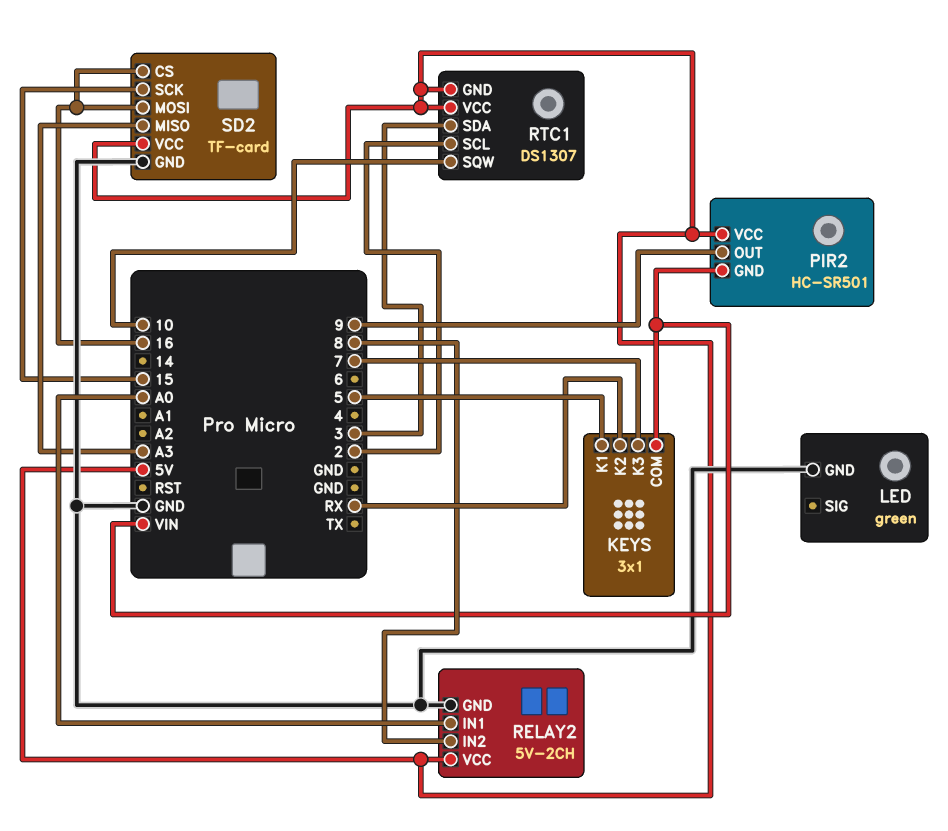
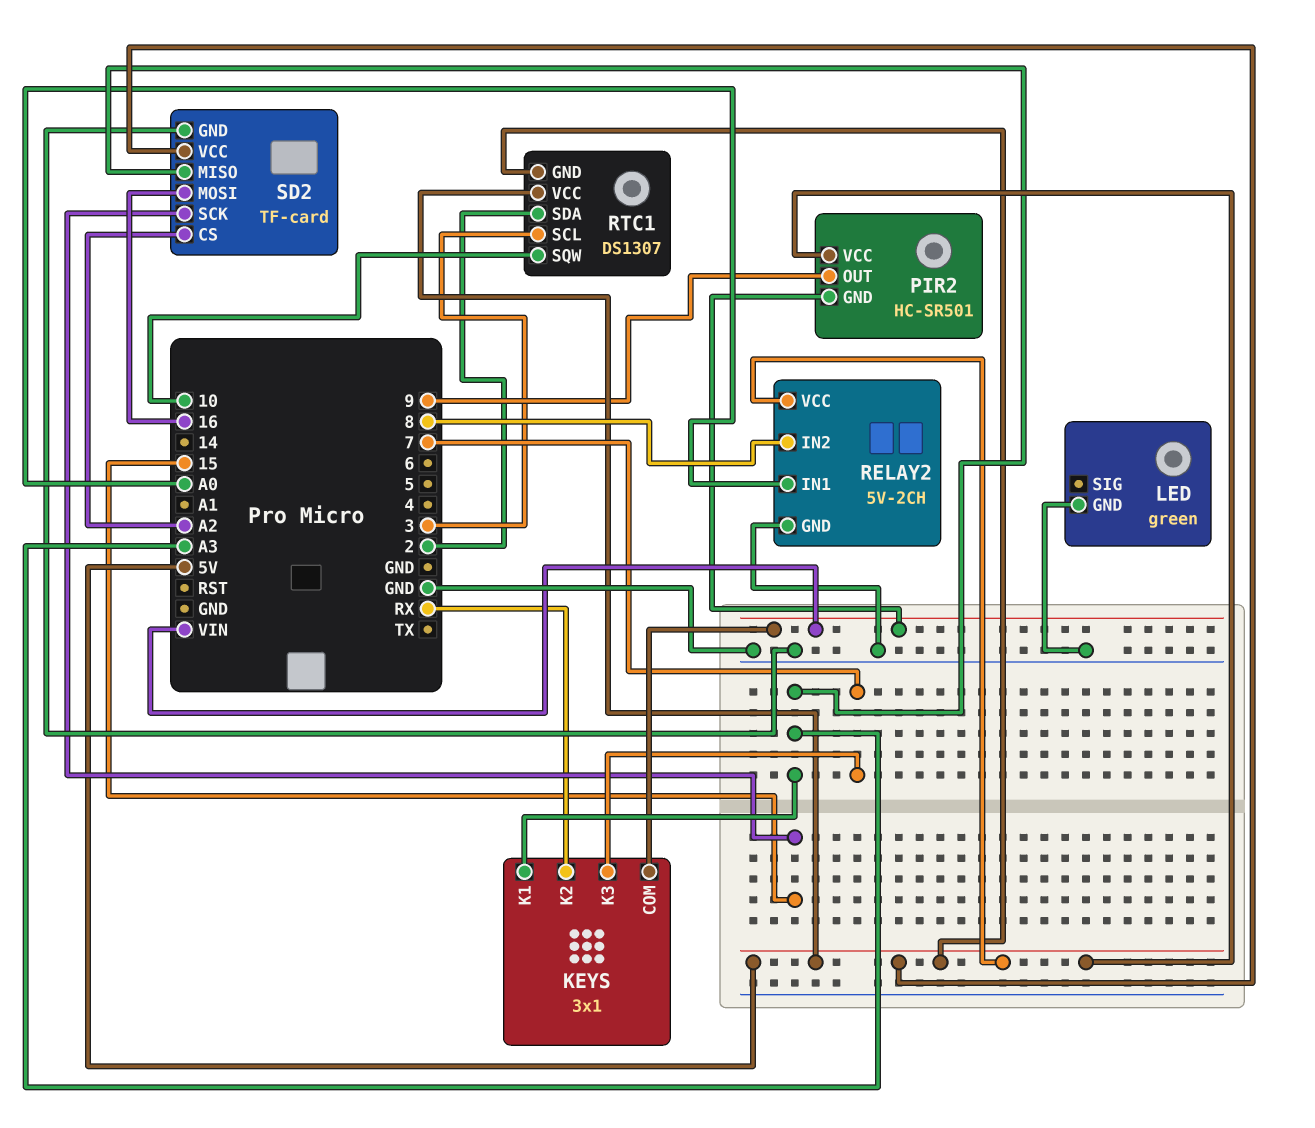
KEYS pin K1: 5 -> A3
RTC1 pin SCL: 2 -> 3
RTC1 pin SDA: 3 -> 2
SD2 pin CS: 16 -> A2

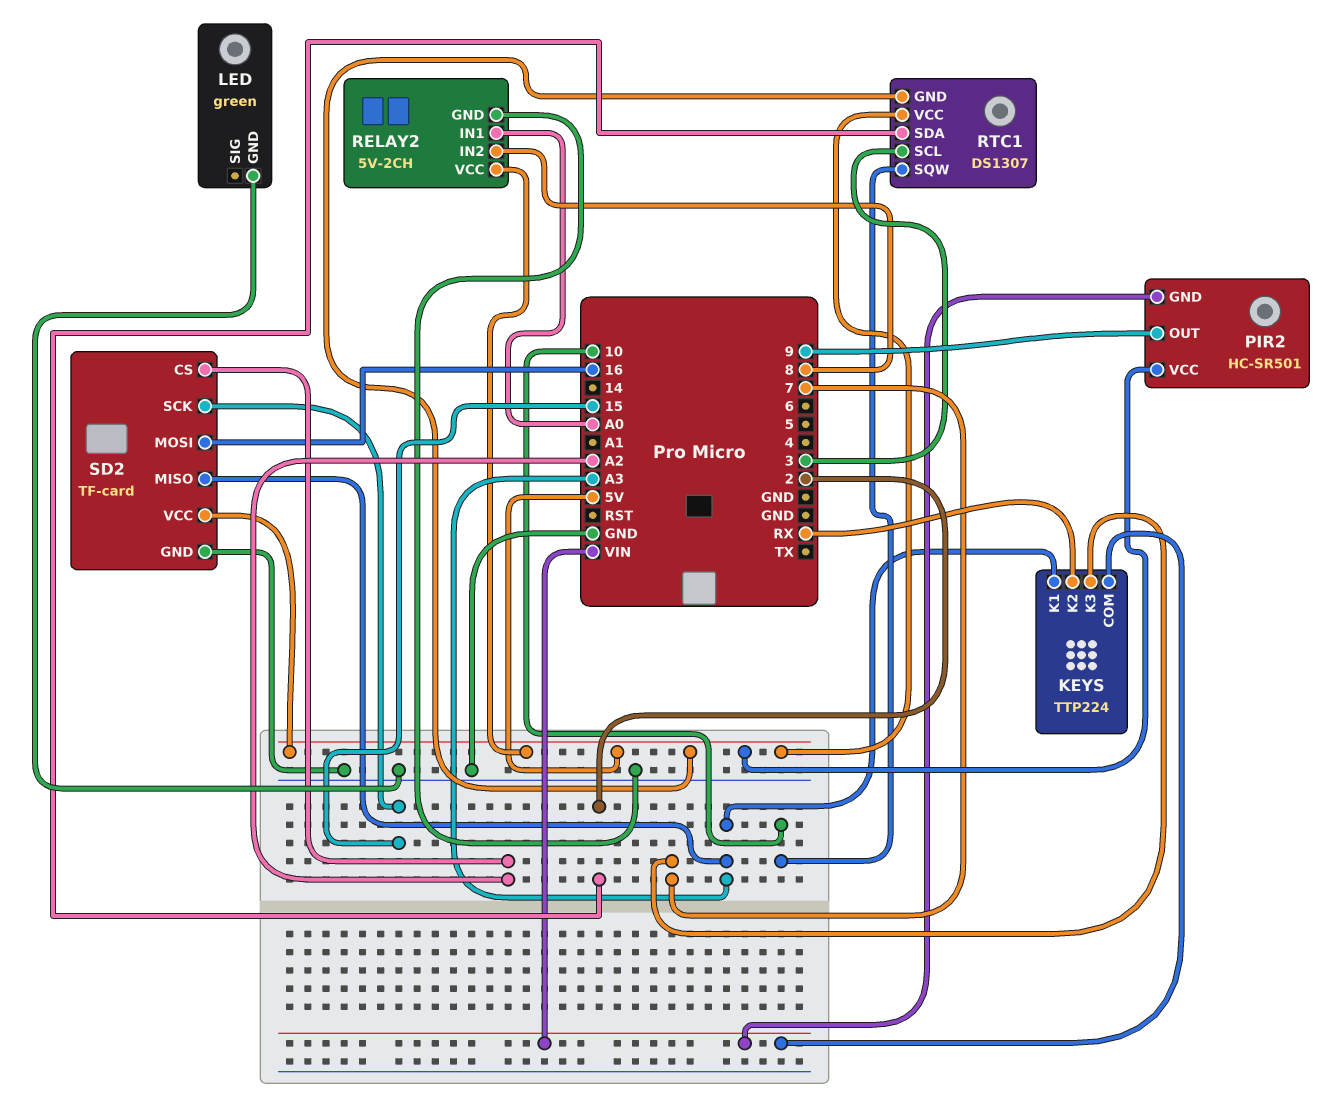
KEYS: 3x1 -> TTP224

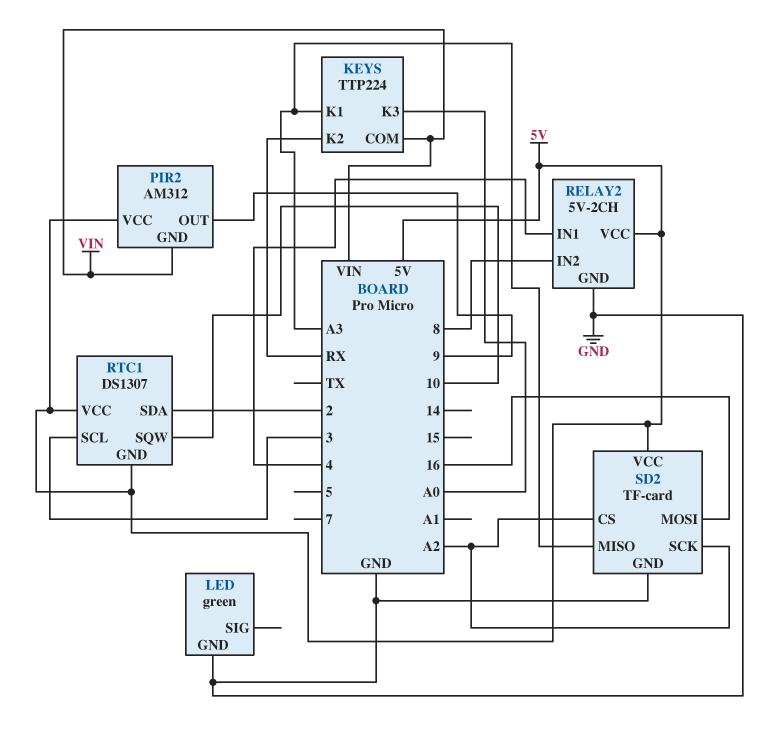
KEYS pin K3: 7 -> A0
PIR2: HC-SR501 -> AM312
RELAY2 pin IN1: A0 -> 4
SD2 pin SCK: 15 -> A2

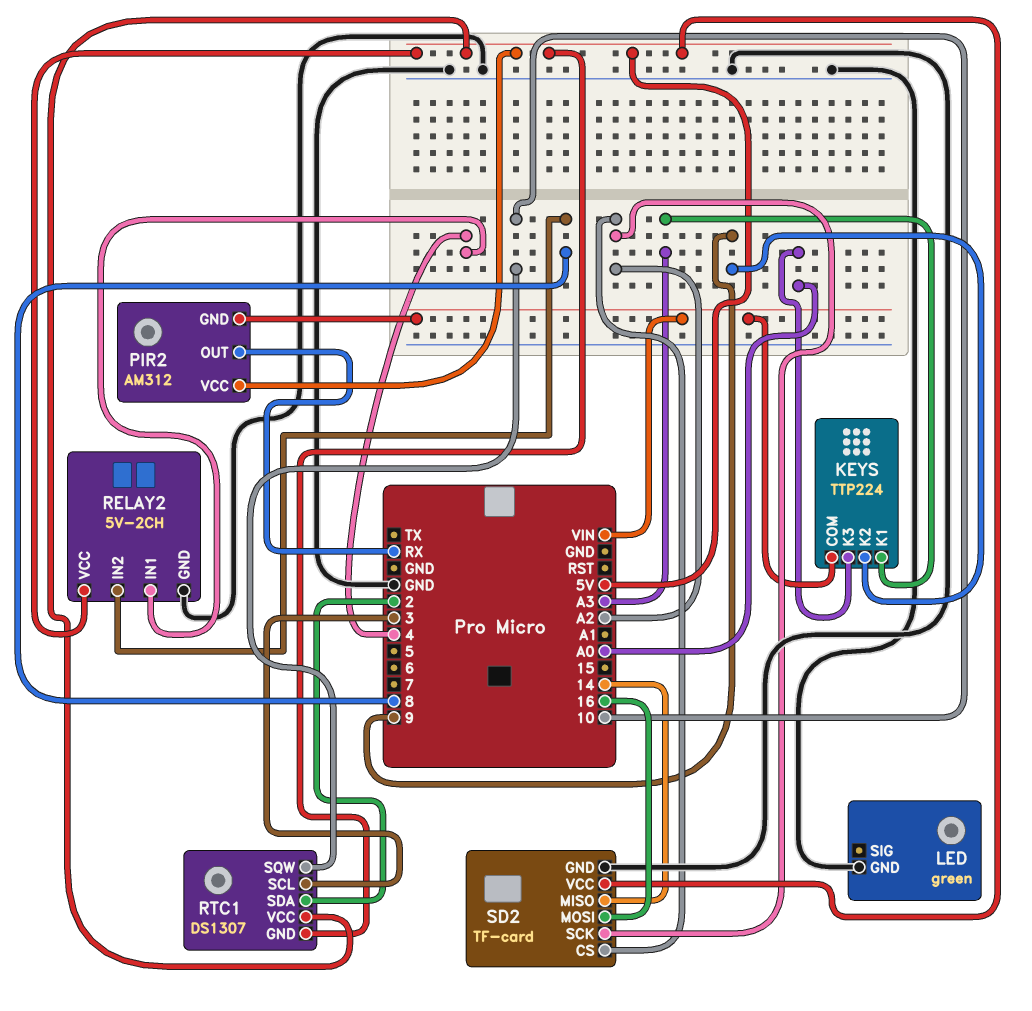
KEYS pin K2: RX -> 9
PIR2 pin OUT: 9 -> RX
SD2 pin MISO: A3 -> 14

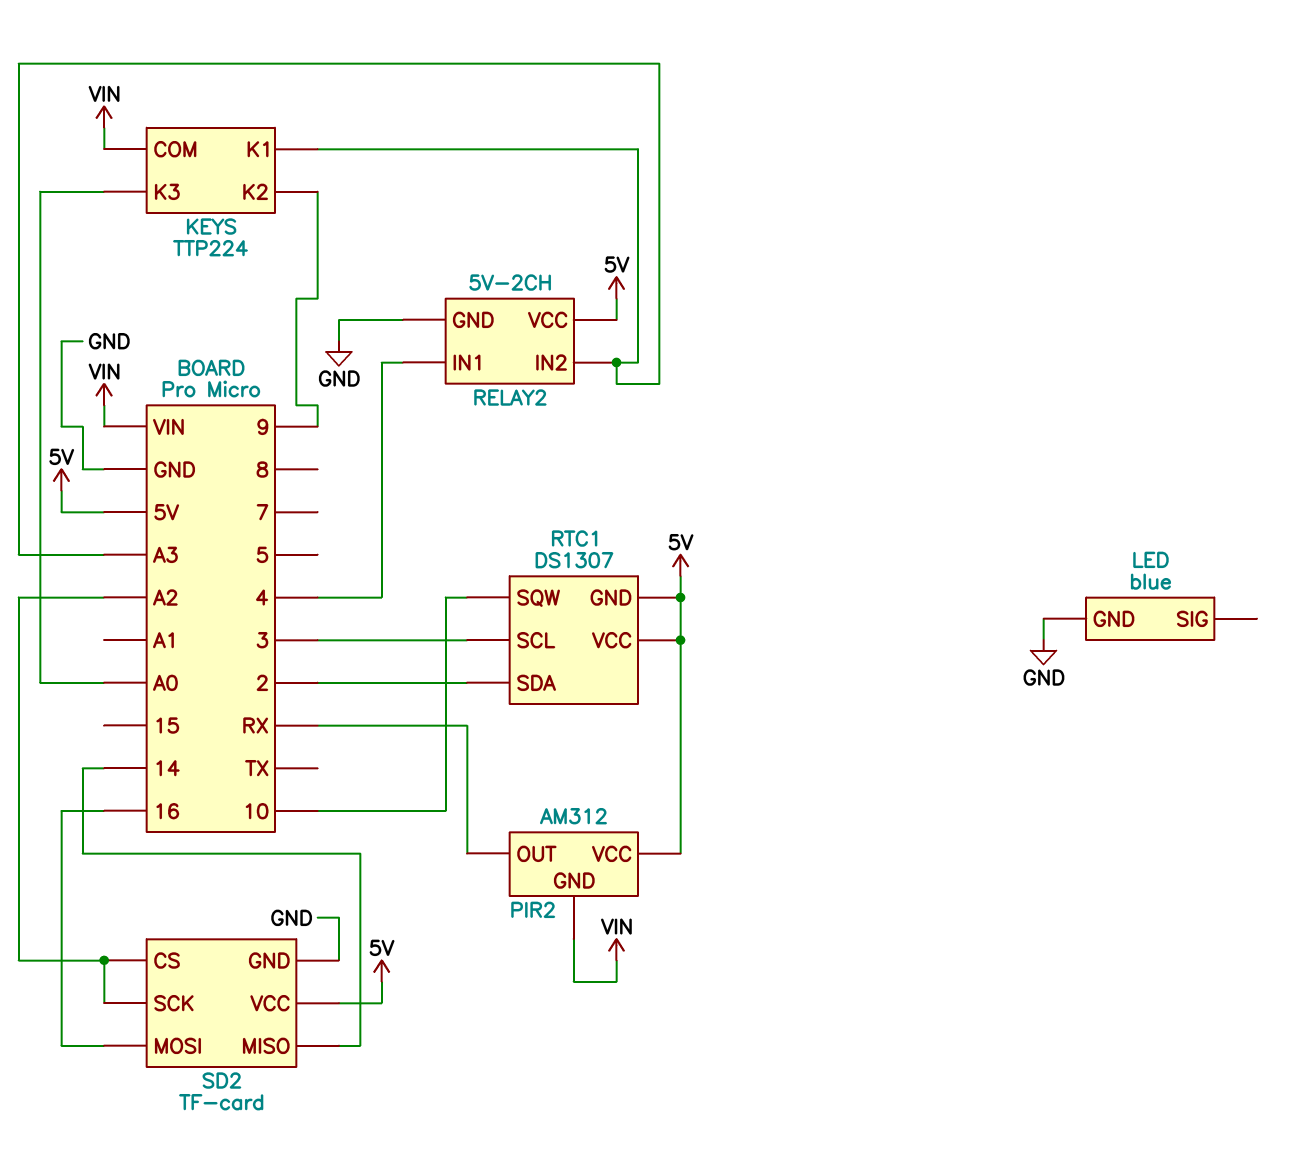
LED: green -> blue
RELAY2 pin IN2: 8 -> A3

